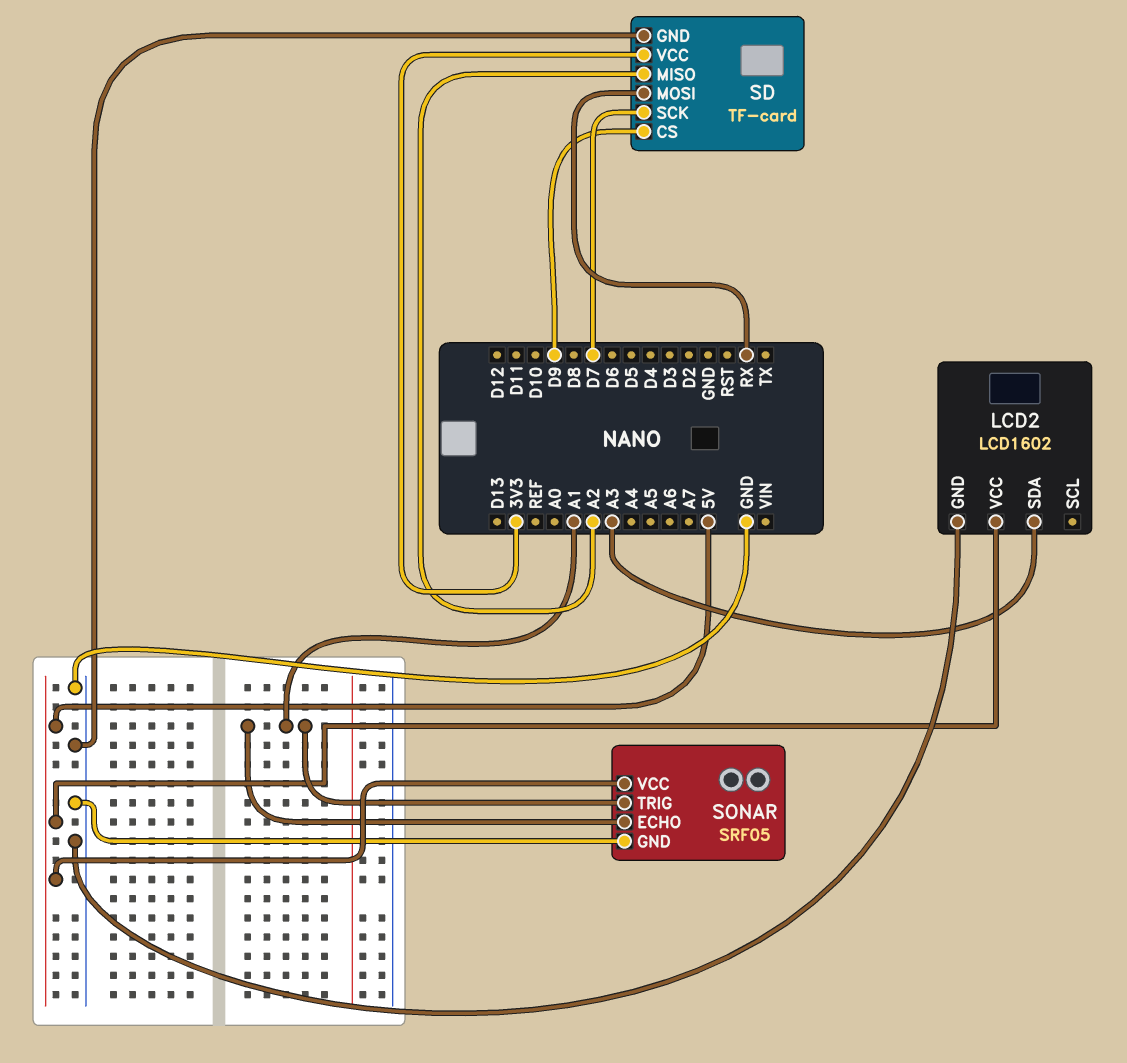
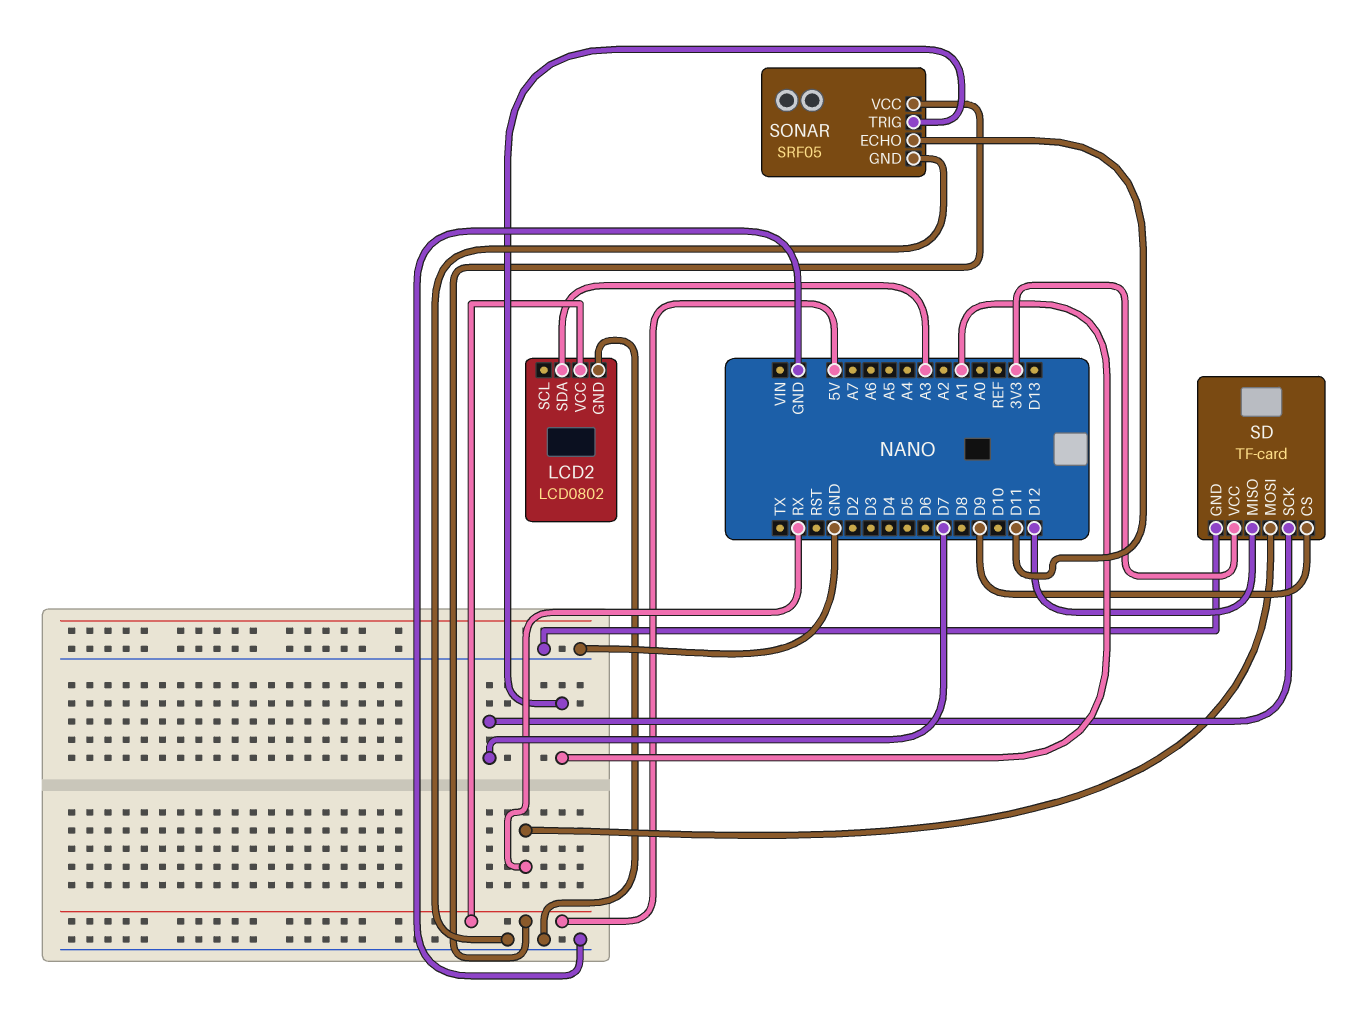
LCD2: LCD1602 -> LCD0802
SD pin MISO: A2 -> D12
SONAR pin ECHO: A1 -> D11

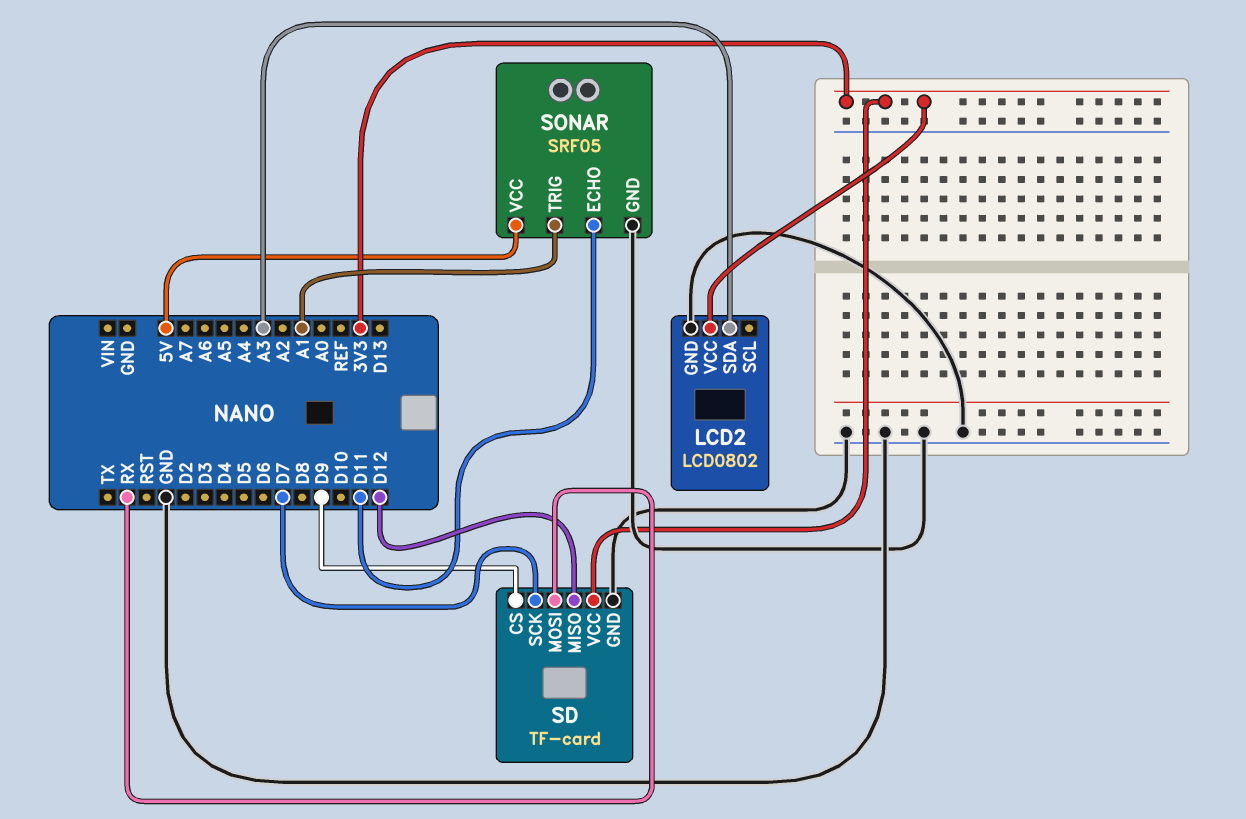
LCD2 pin VCC: 5V -> 3V3

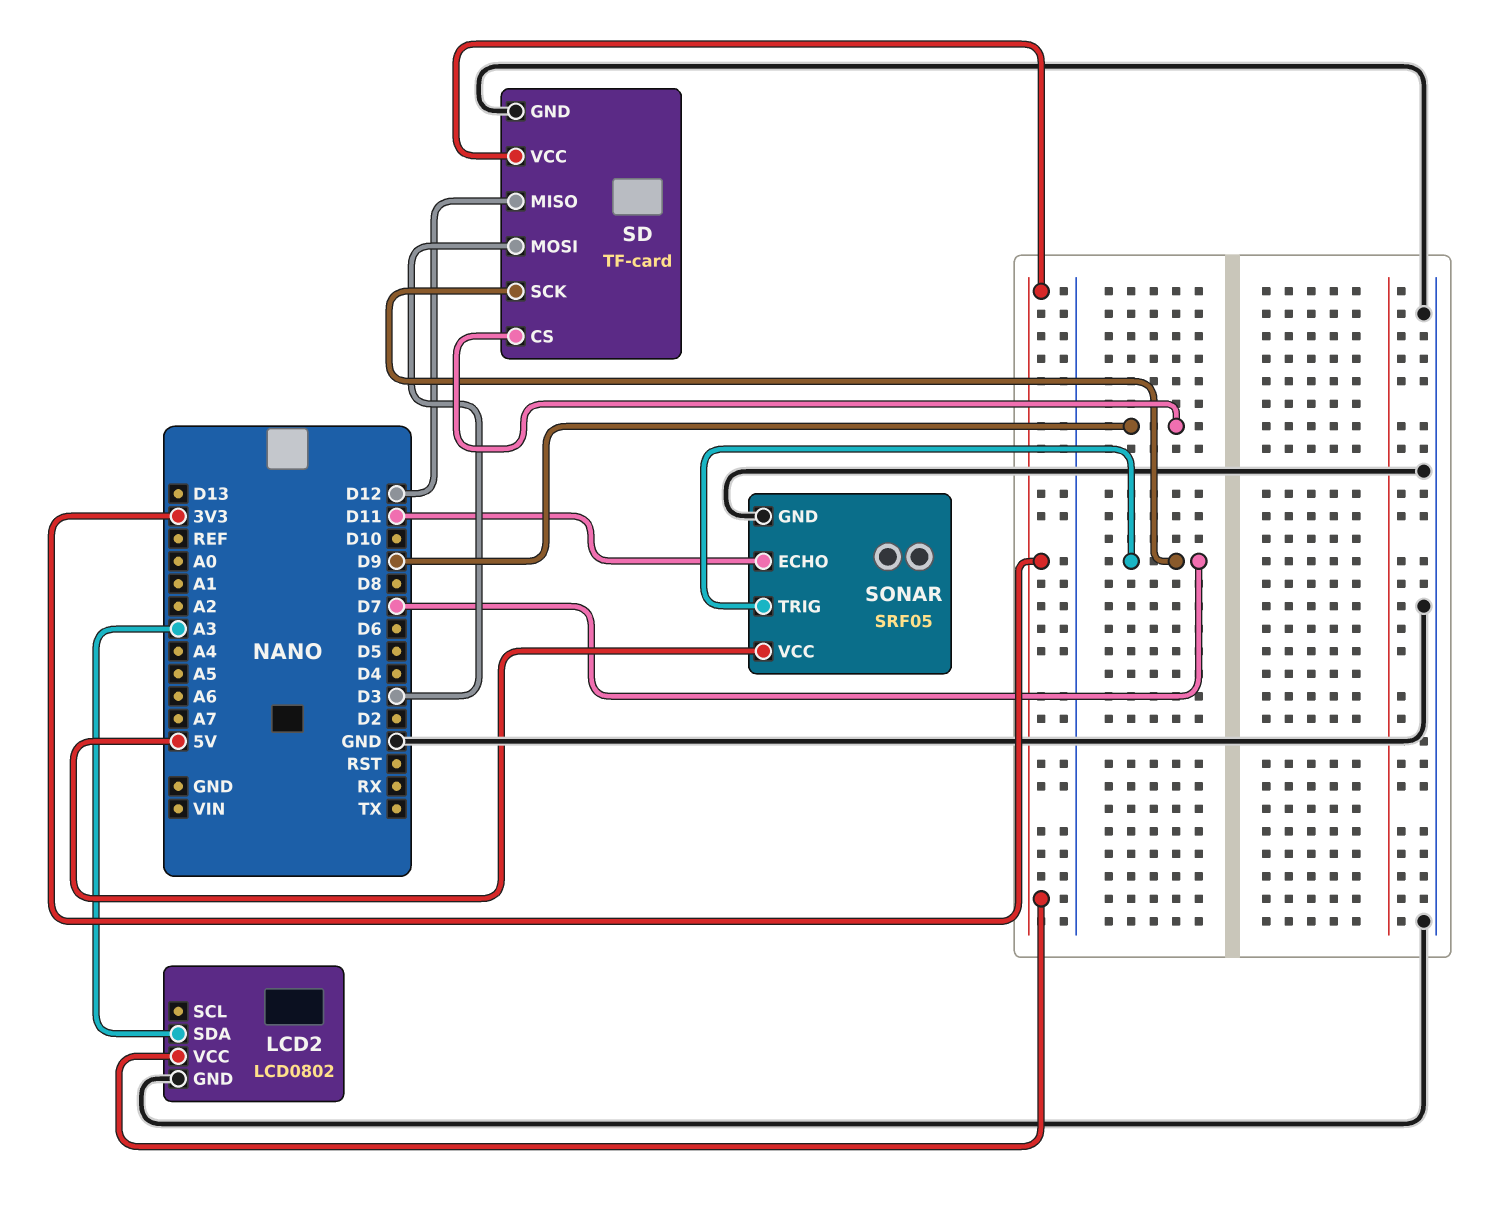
SD pin MOSI: RX -> D3
SONAR pin TRIG: A1 -> D7

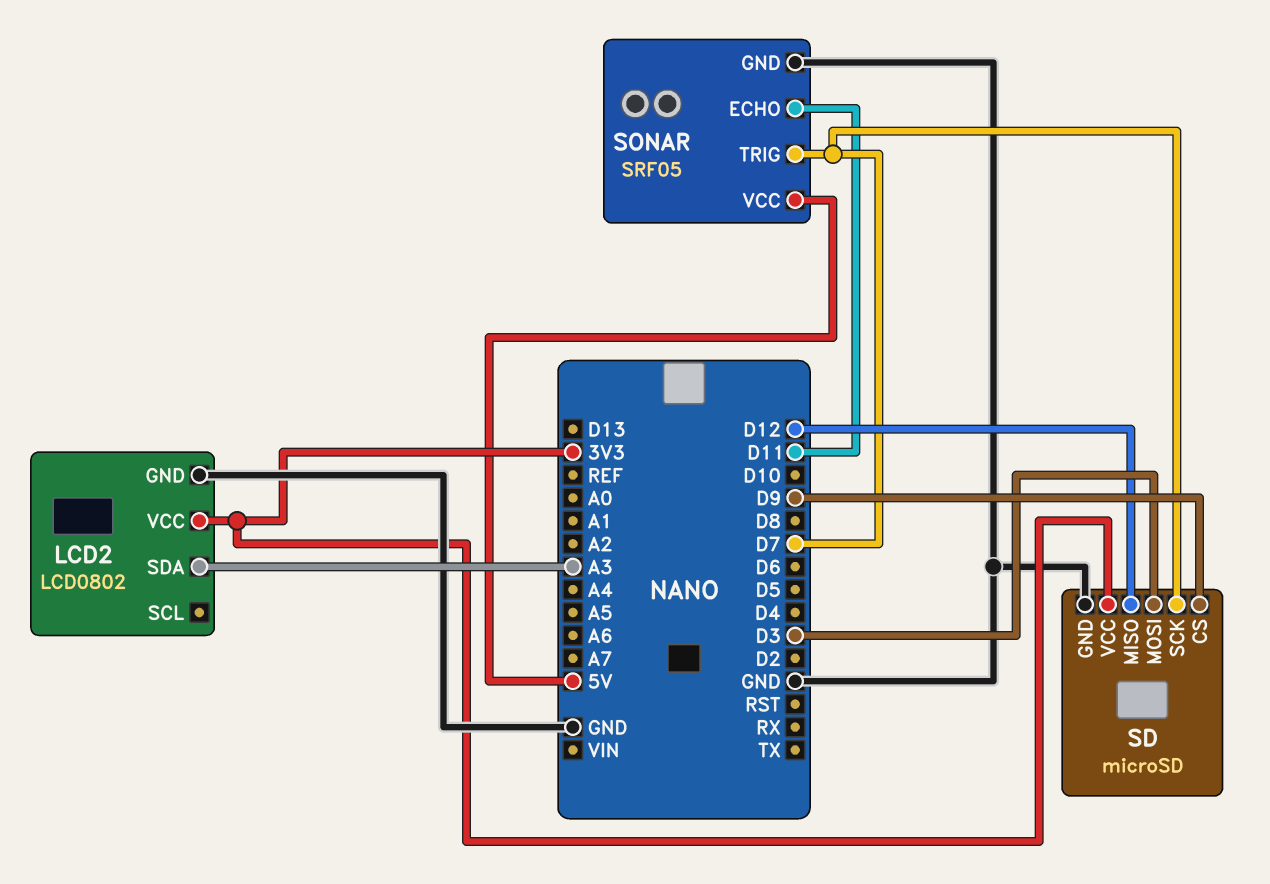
SD: TF-card -> microSD

